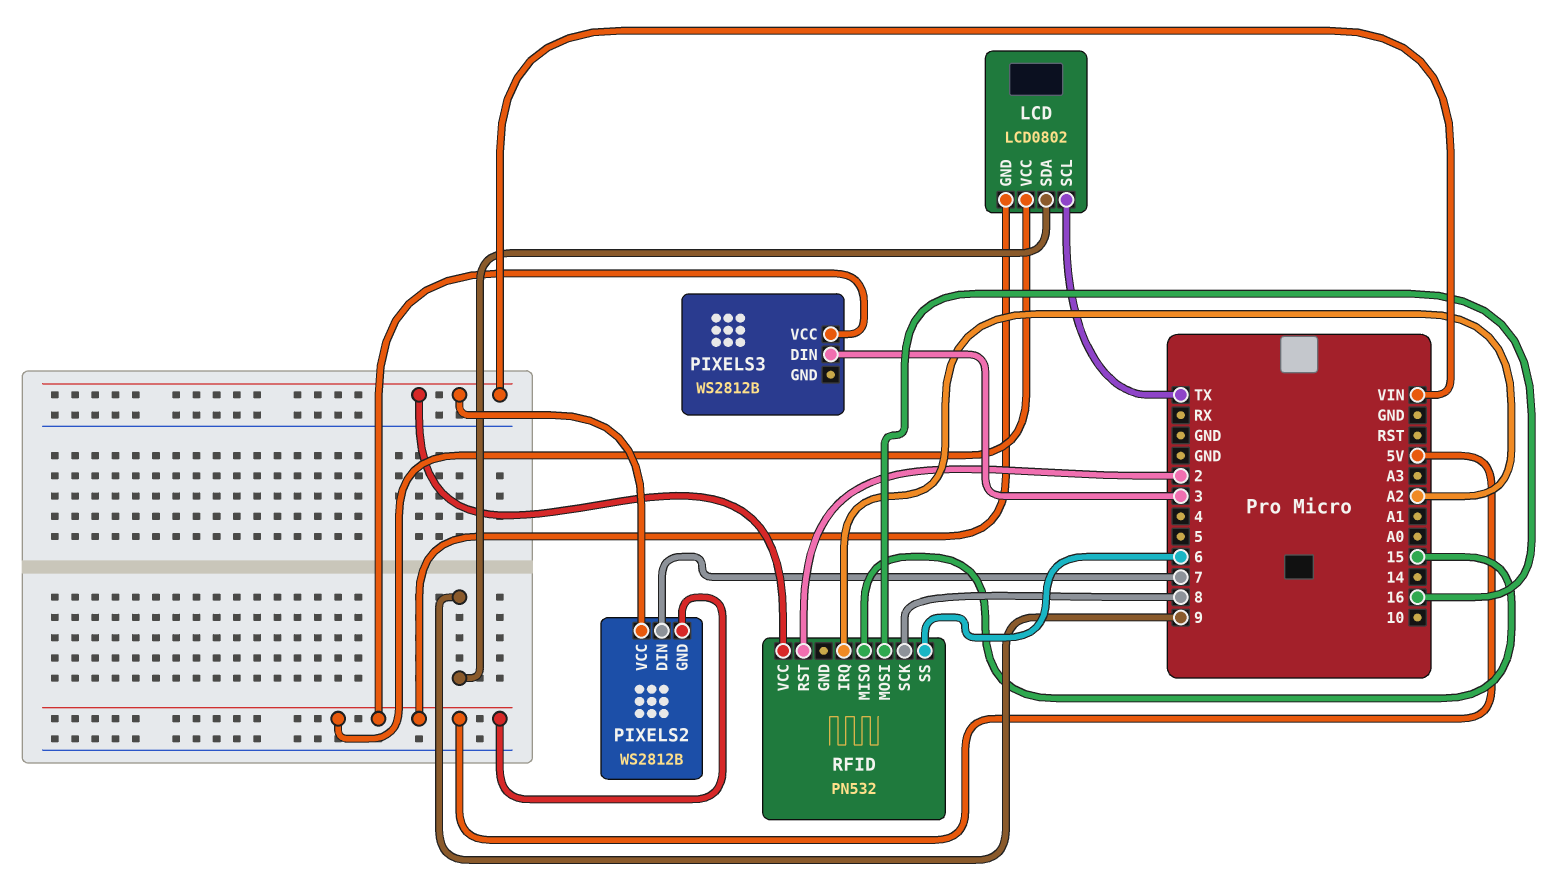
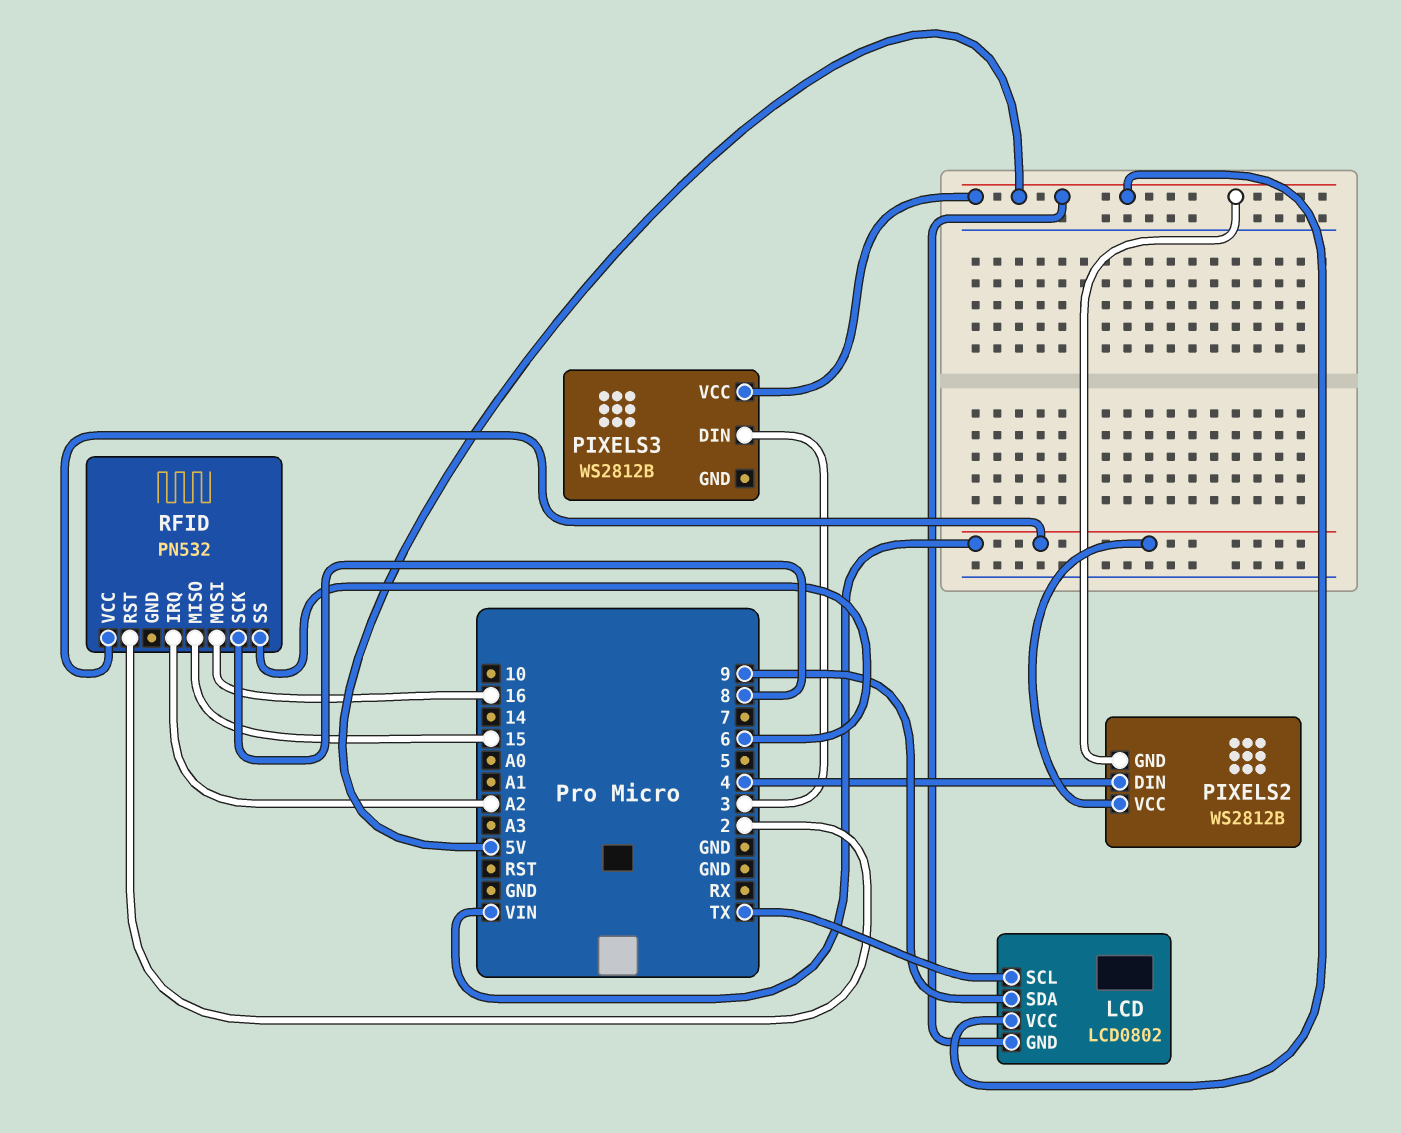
PIXELS2 pin DIN: 7 -> 4

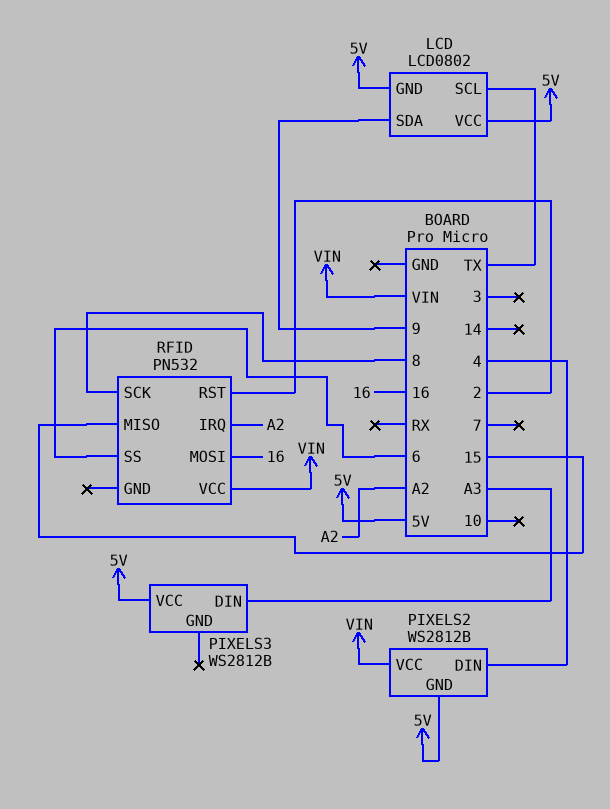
PIXELS3 pin DIN: 3 -> A3

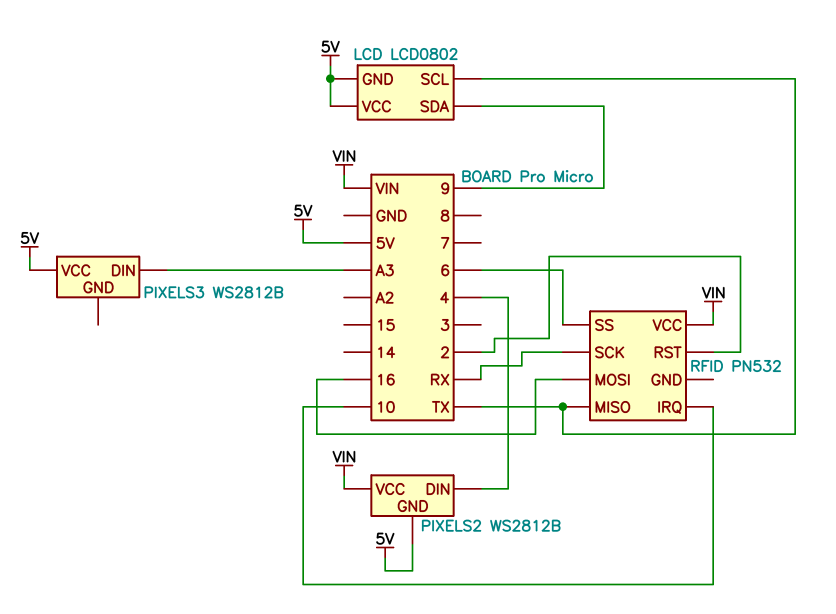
RFID pin IRQ: A2 -> 10
RFID pin MISO: 15 -> TX
RFID pin SCK: 8 -> RX

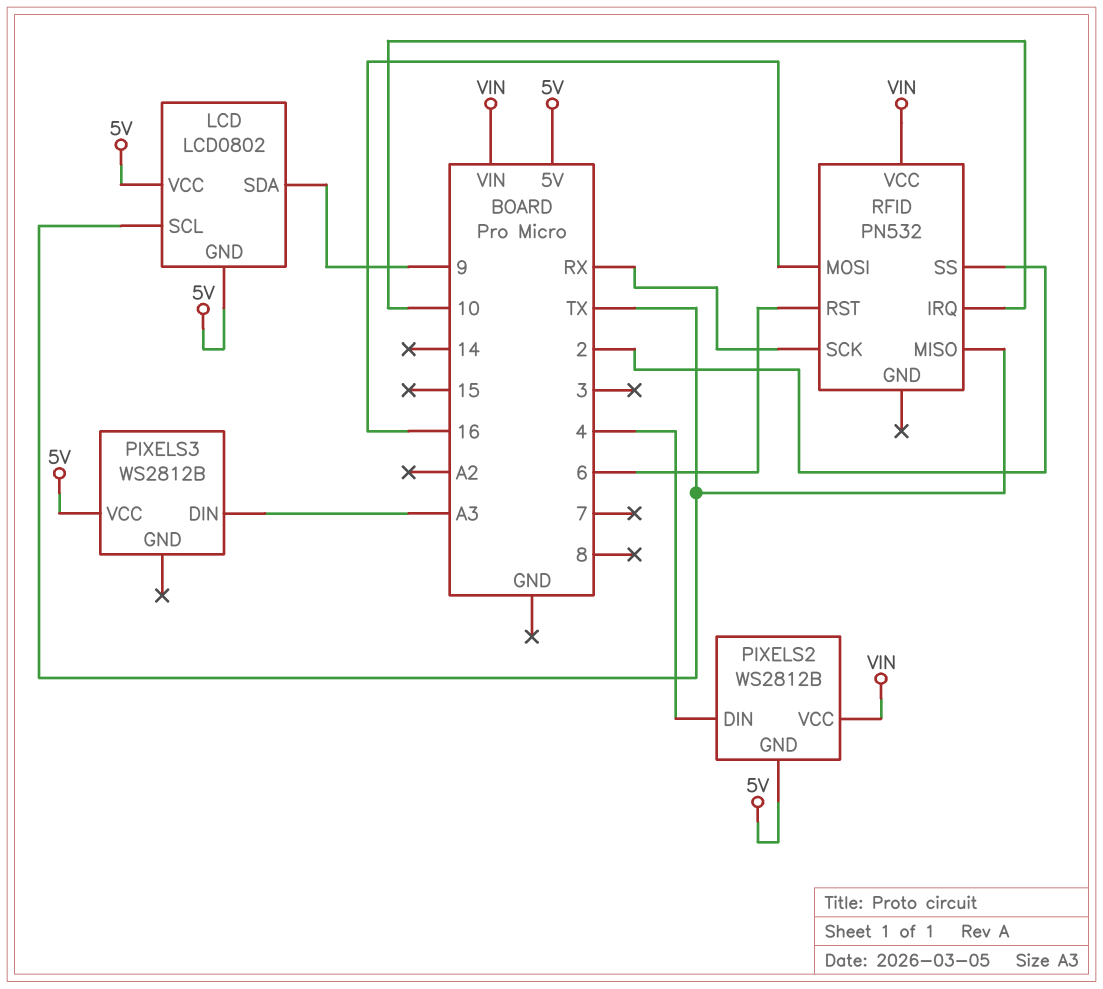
RFID pin RST: 2 -> 6
RFID pin SS: 6 -> 2

